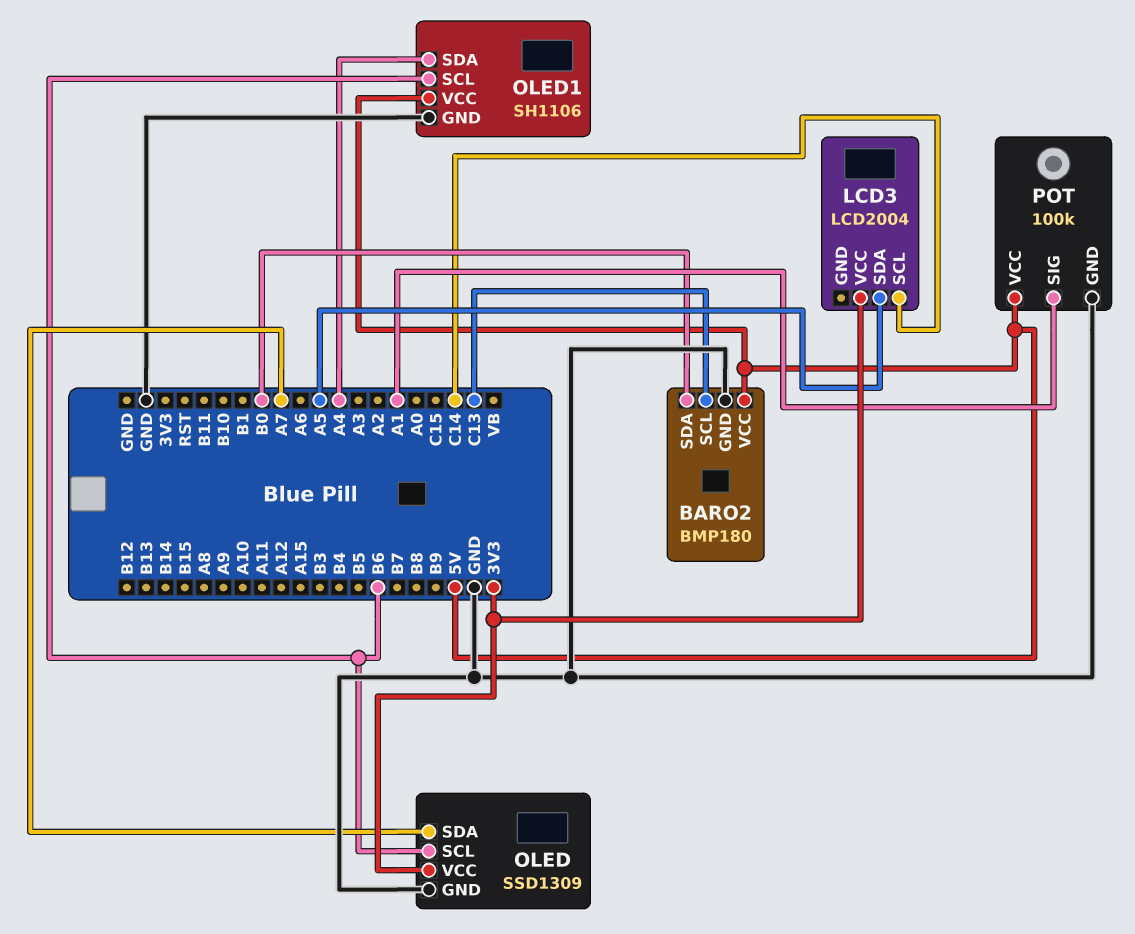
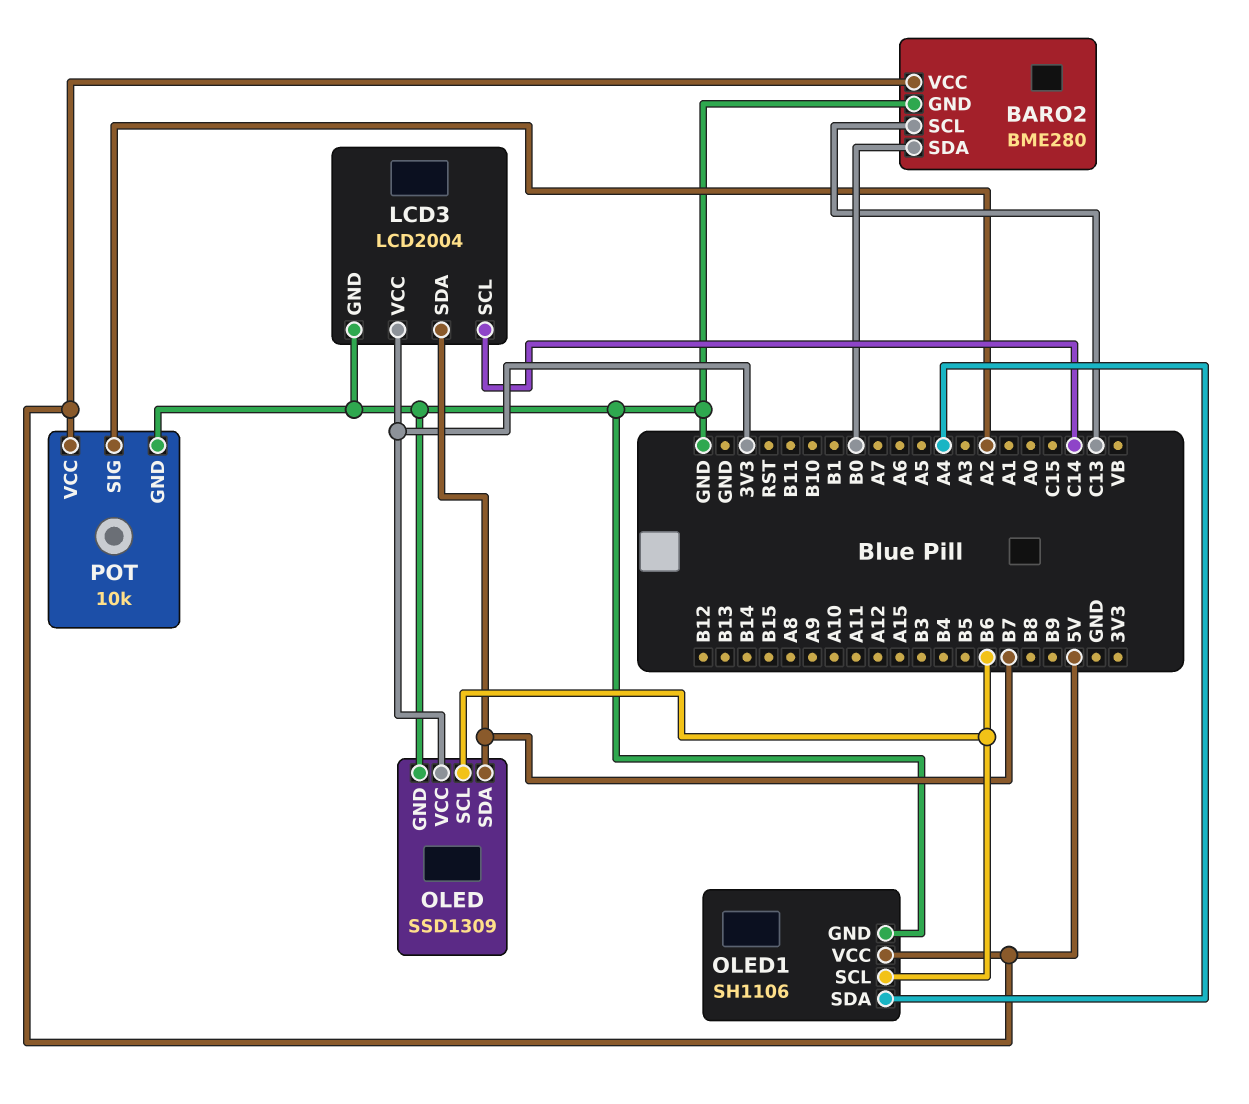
BARO2: BMP180 -> BME280
LCD3 pin GND: none -> GND
LCD3 pin SDA: A5 -> B7
OLED pin SDA: A7 -> B7
POT: 100k -> 10k
POT pin SIG: A1 -> A2

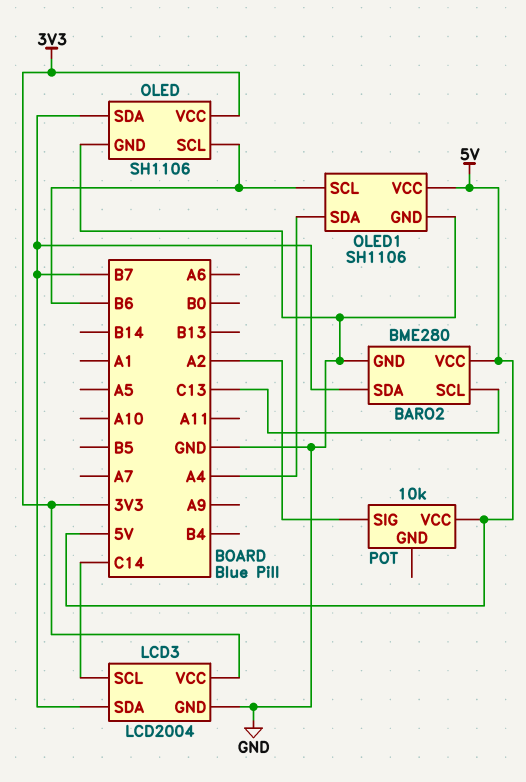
BARO2 pin SDA: B0 -> B7
OLED: SSD1309 -> SH1106
POT pin GND: GND -> none

